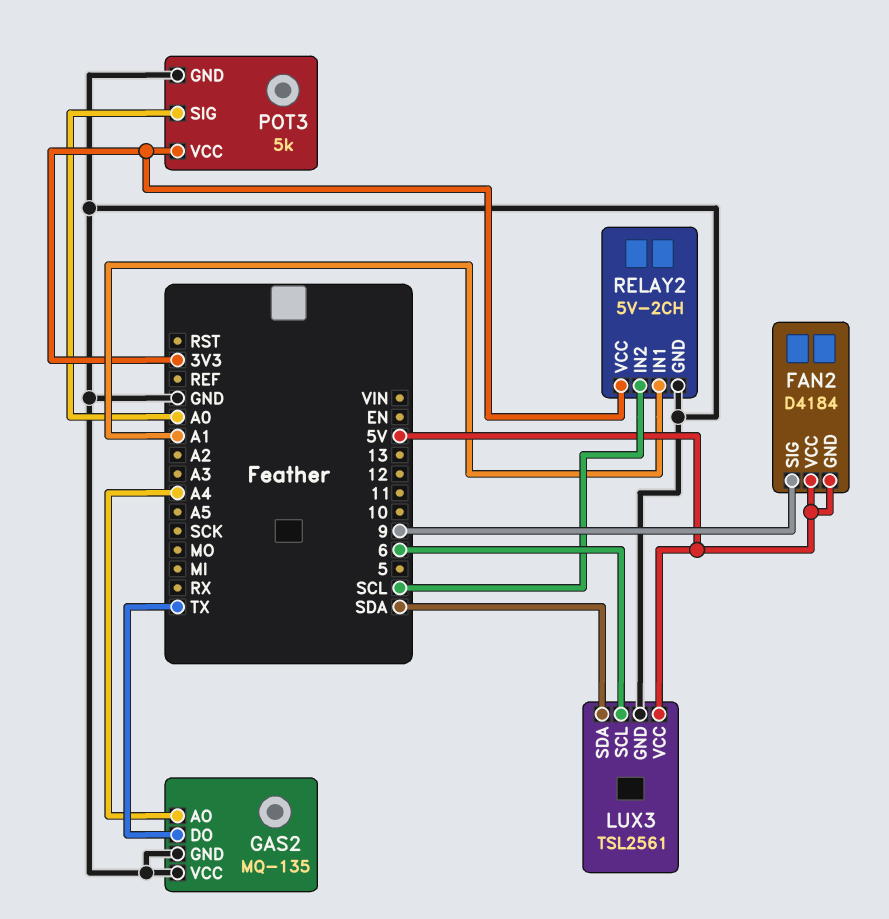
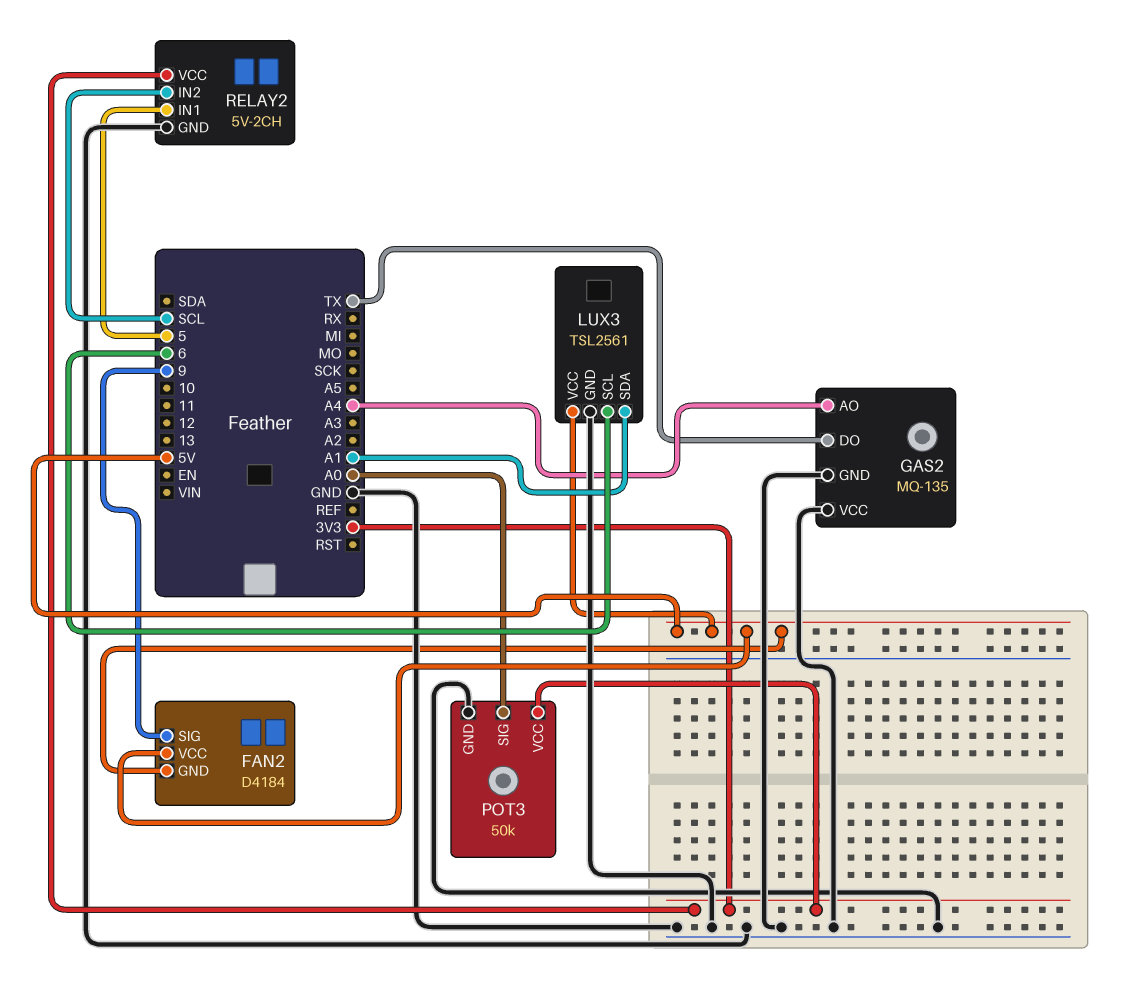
LUX3 pin SDA: SDA -> A1
POT3: 5k -> 50k
RELAY2 pin IN1: A1 -> 5

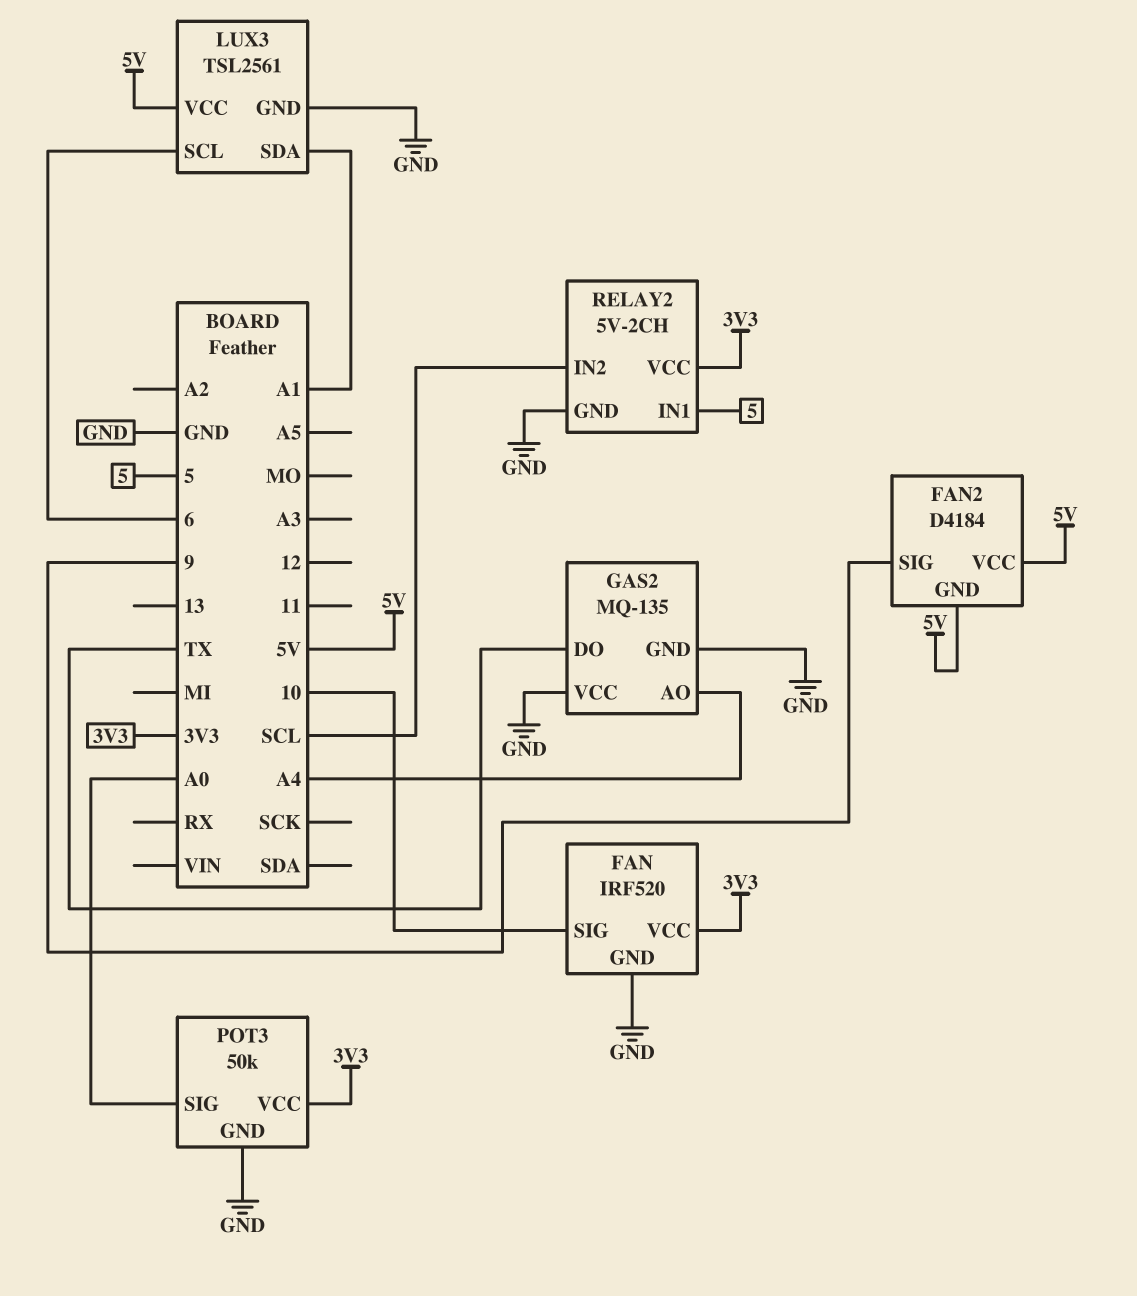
FAN: none -> IRF520
FAN pin GND: none -> GND
FAN pin SIG: none -> 10
FAN pin VCC: none -> 3V3

